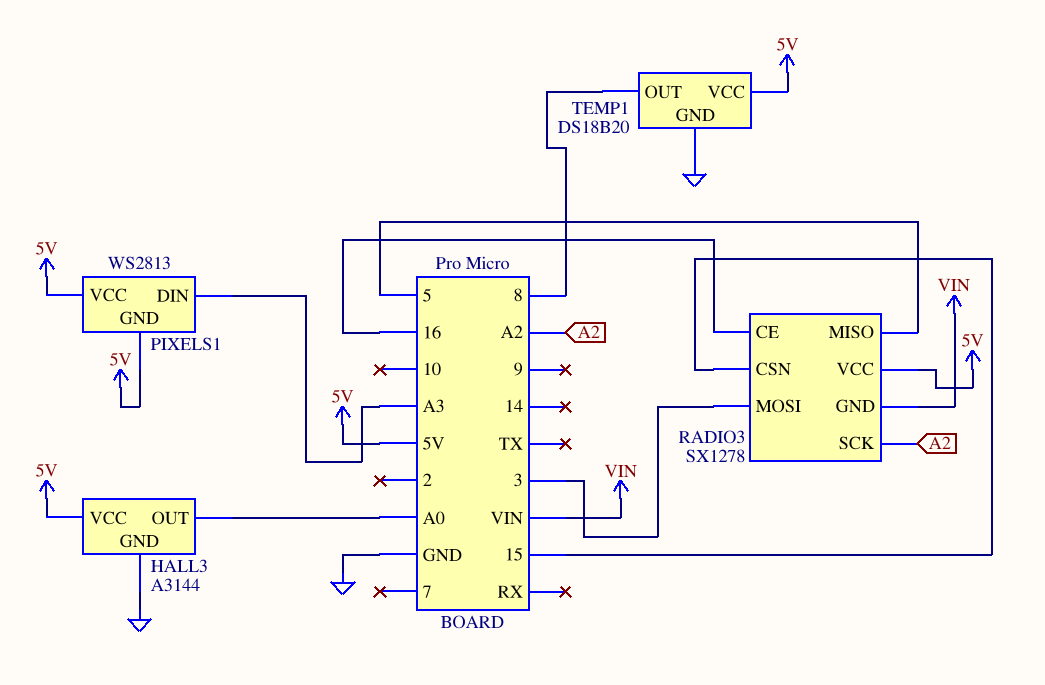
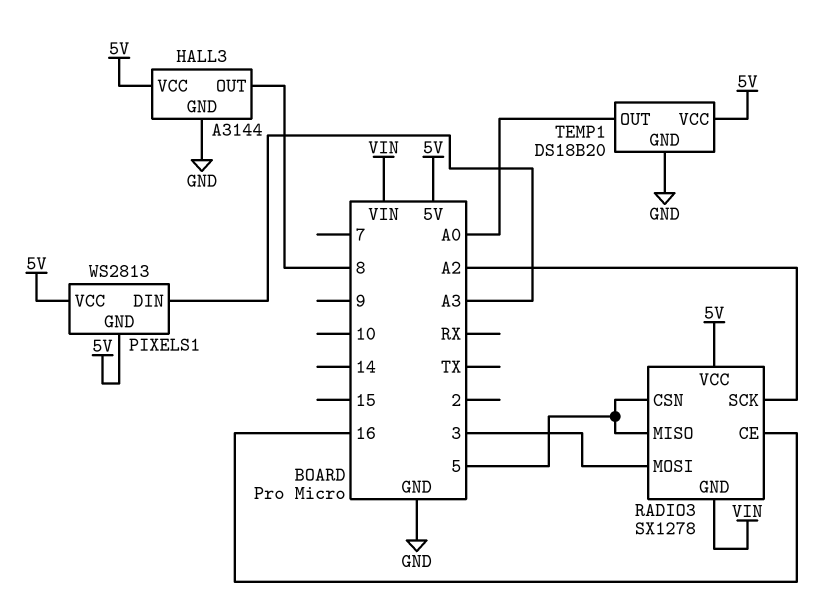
HALL3 pin OUT: A0 -> 8
RADIO3 pin CSN: 15 -> 5
TEMP1 pin OUT: 8 -> A0

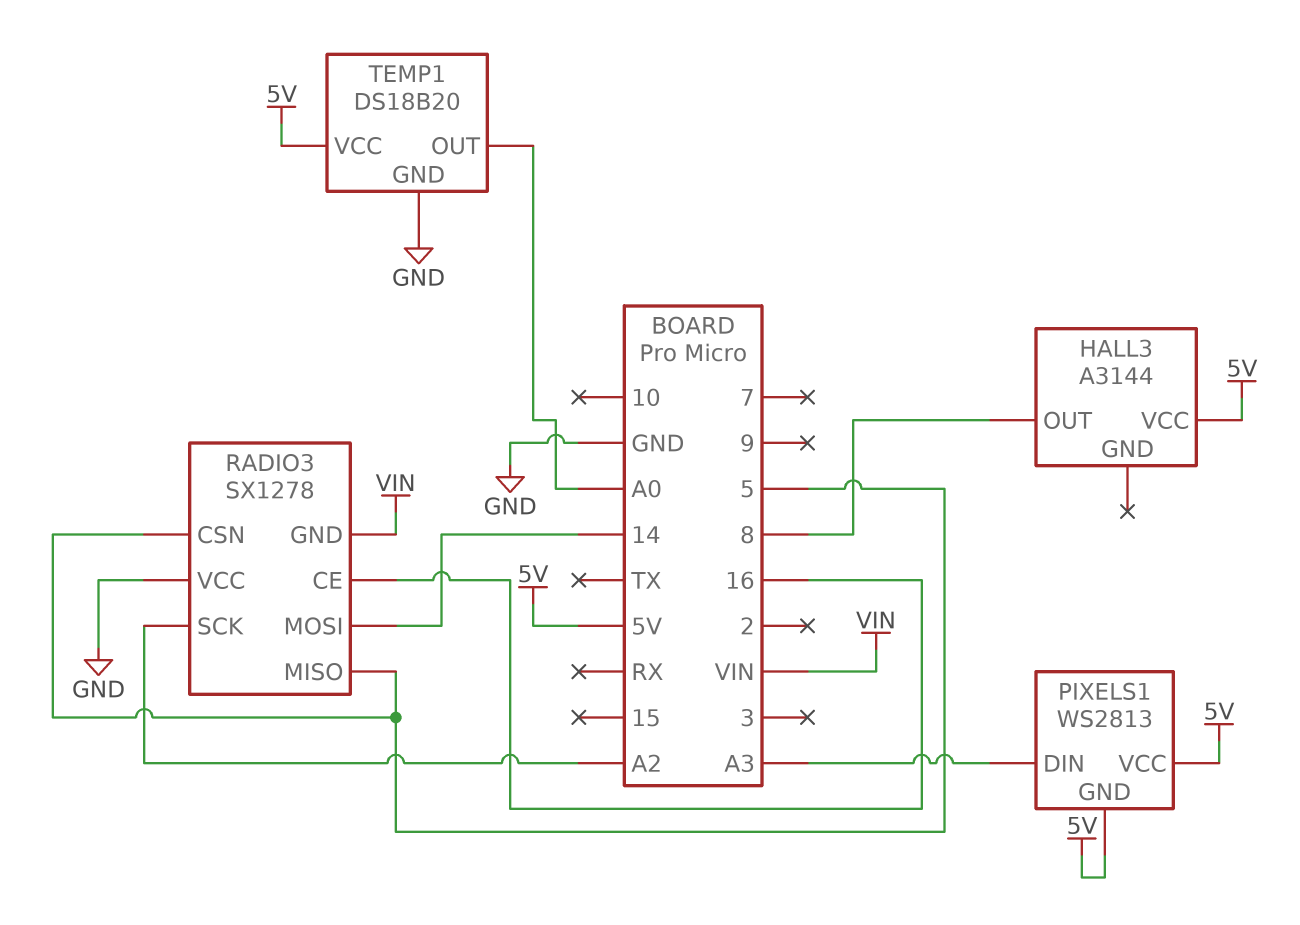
HALL3 pin GND: GND -> none
RADIO3 pin MOSI: 3 -> 14
RADIO3 pin VCC: 5V -> GND

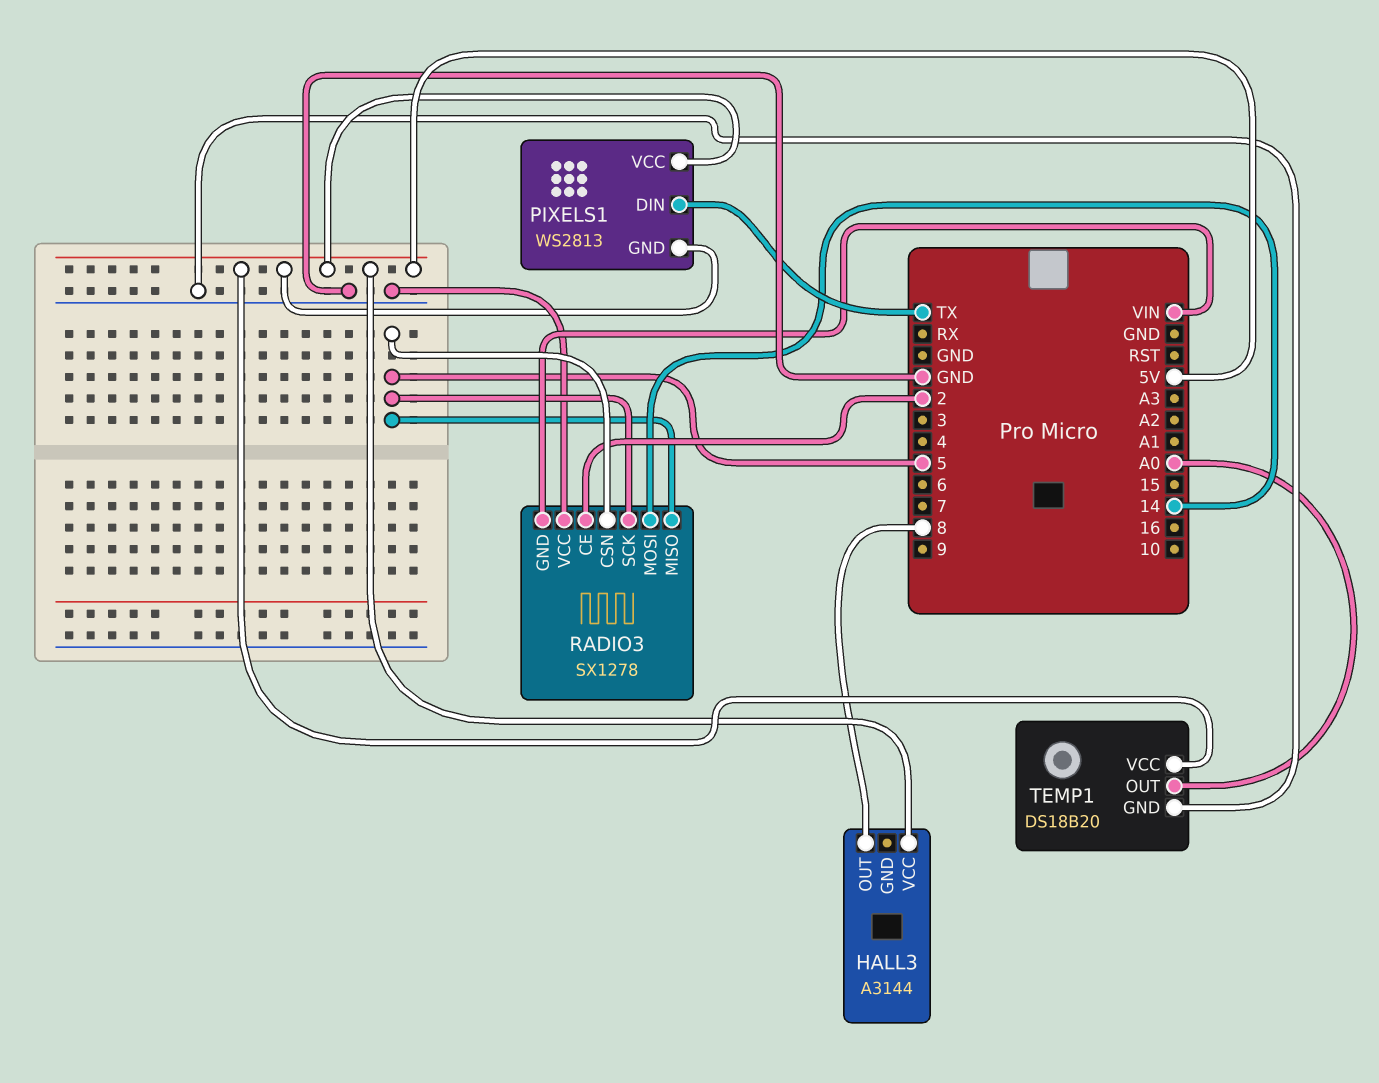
PIXELS1 pin DIN: A3 -> TX
RADIO3 pin CE: 16 -> 2
RADIO3 pin SCK: A2 -> 5

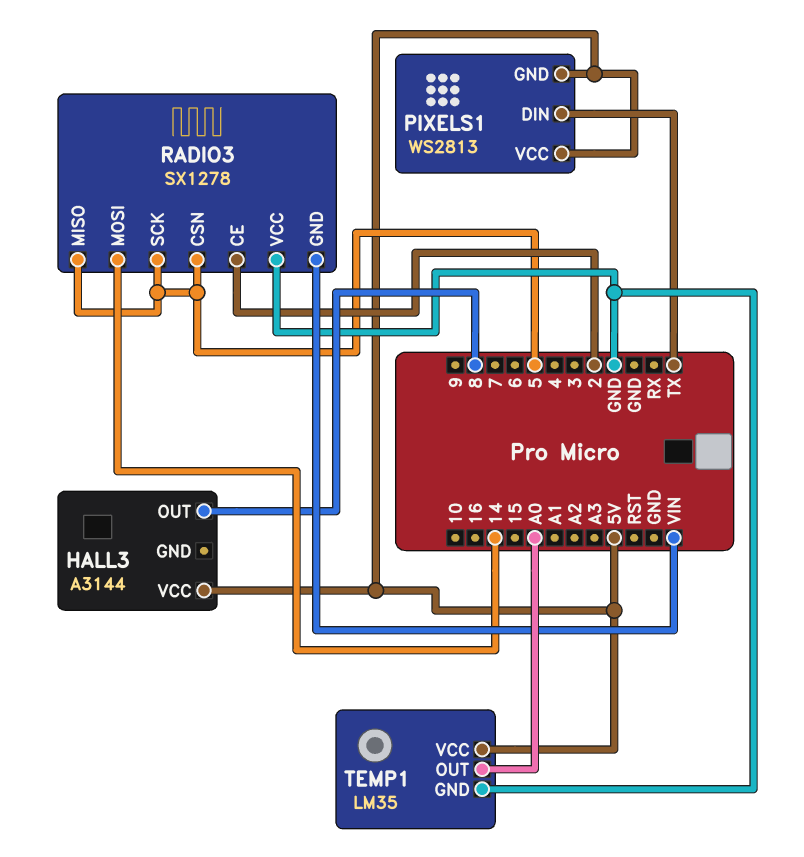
TEMP1: DS18B20 -> LM35

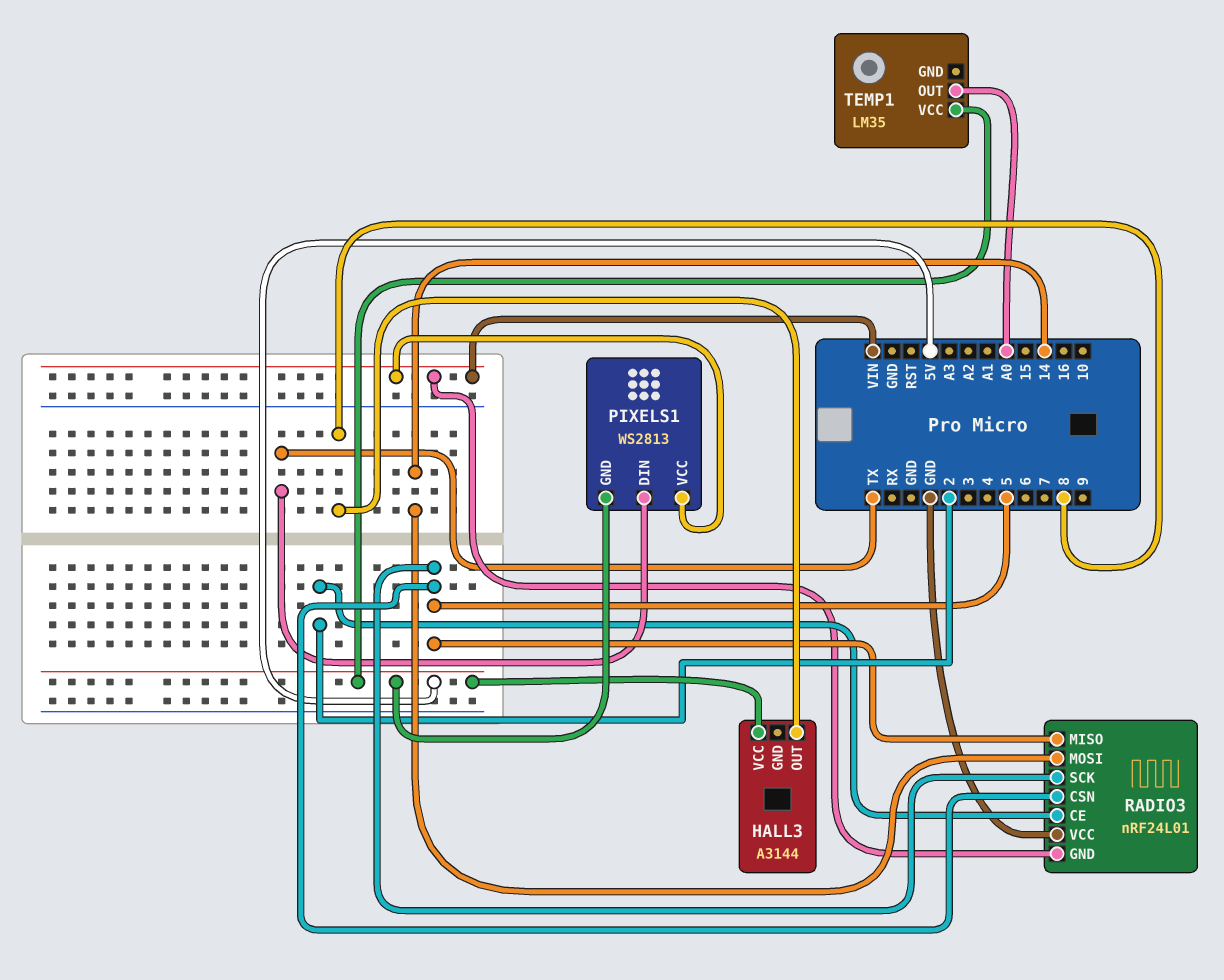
PIXELS1 pin VCC: 5V -> VIN
RADIO3: SX1278 -> nRF24L01
TEMP1 pin GND: GND -> none

